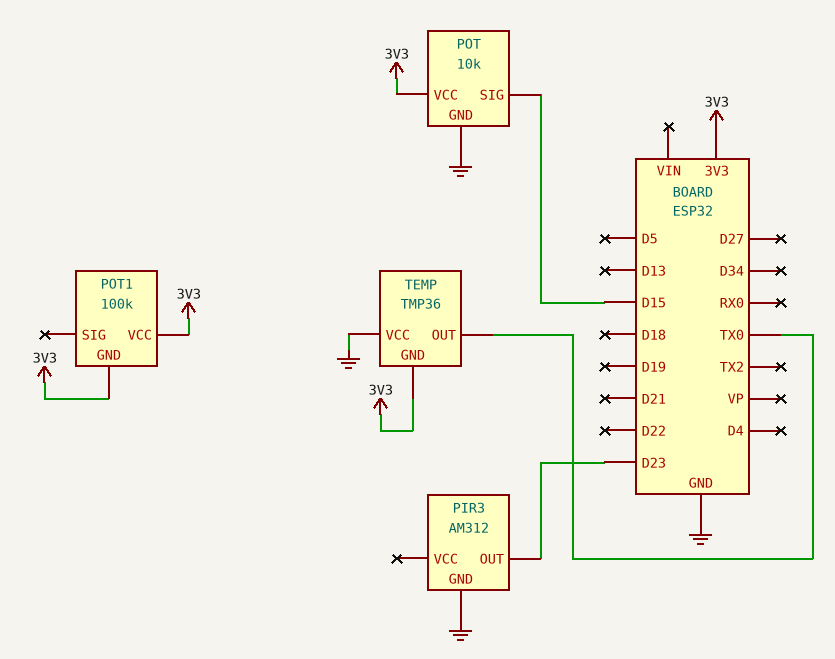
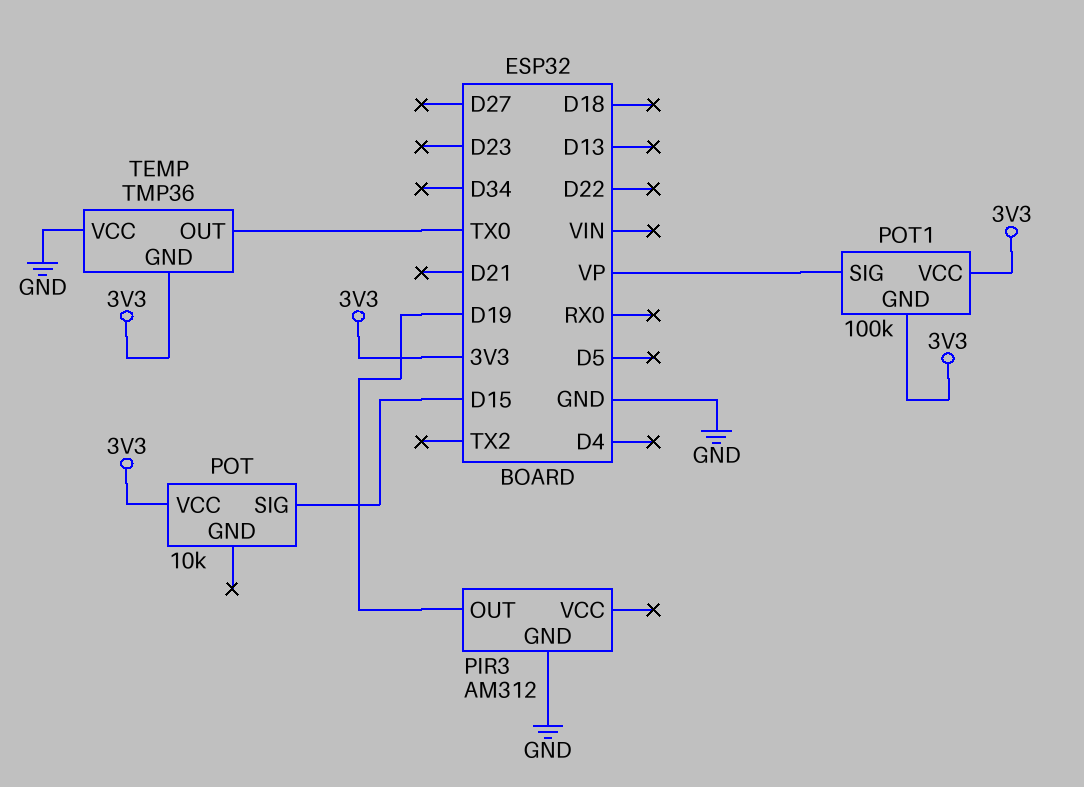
PIR3 pin OUT: D23 -> D19
POT pin GND: GND -> none
POT1 pin SIG: none -> VP

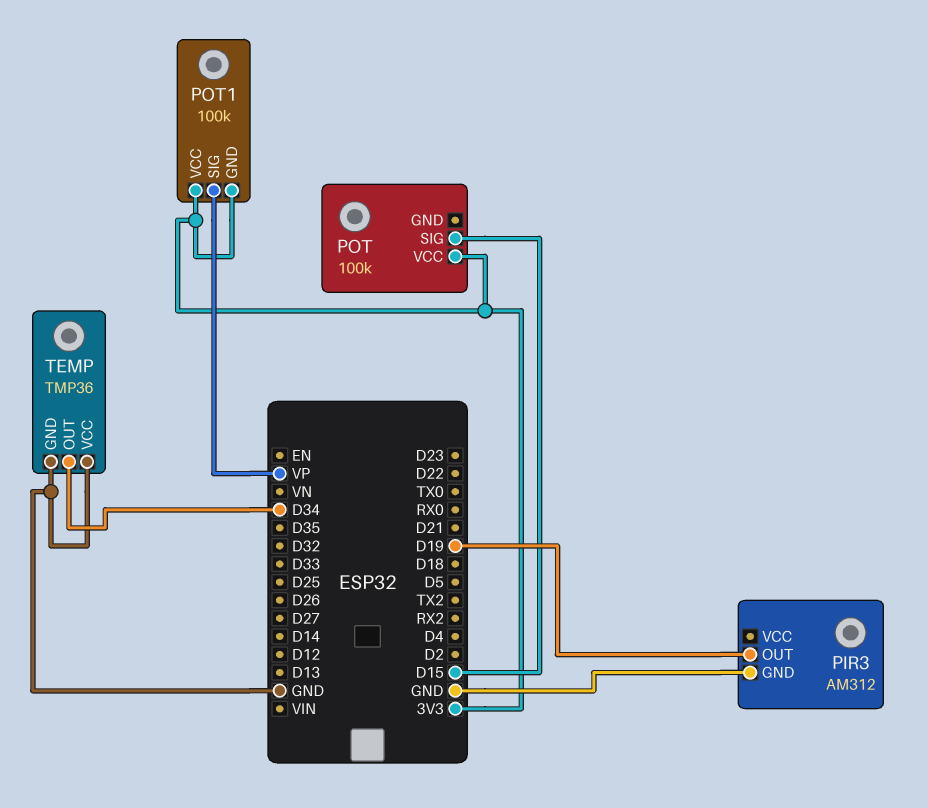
POT: 10k -> 100k
TEMP pin GND: 3V3 -> GND
TEMP pin OUT: TX0 -> D34

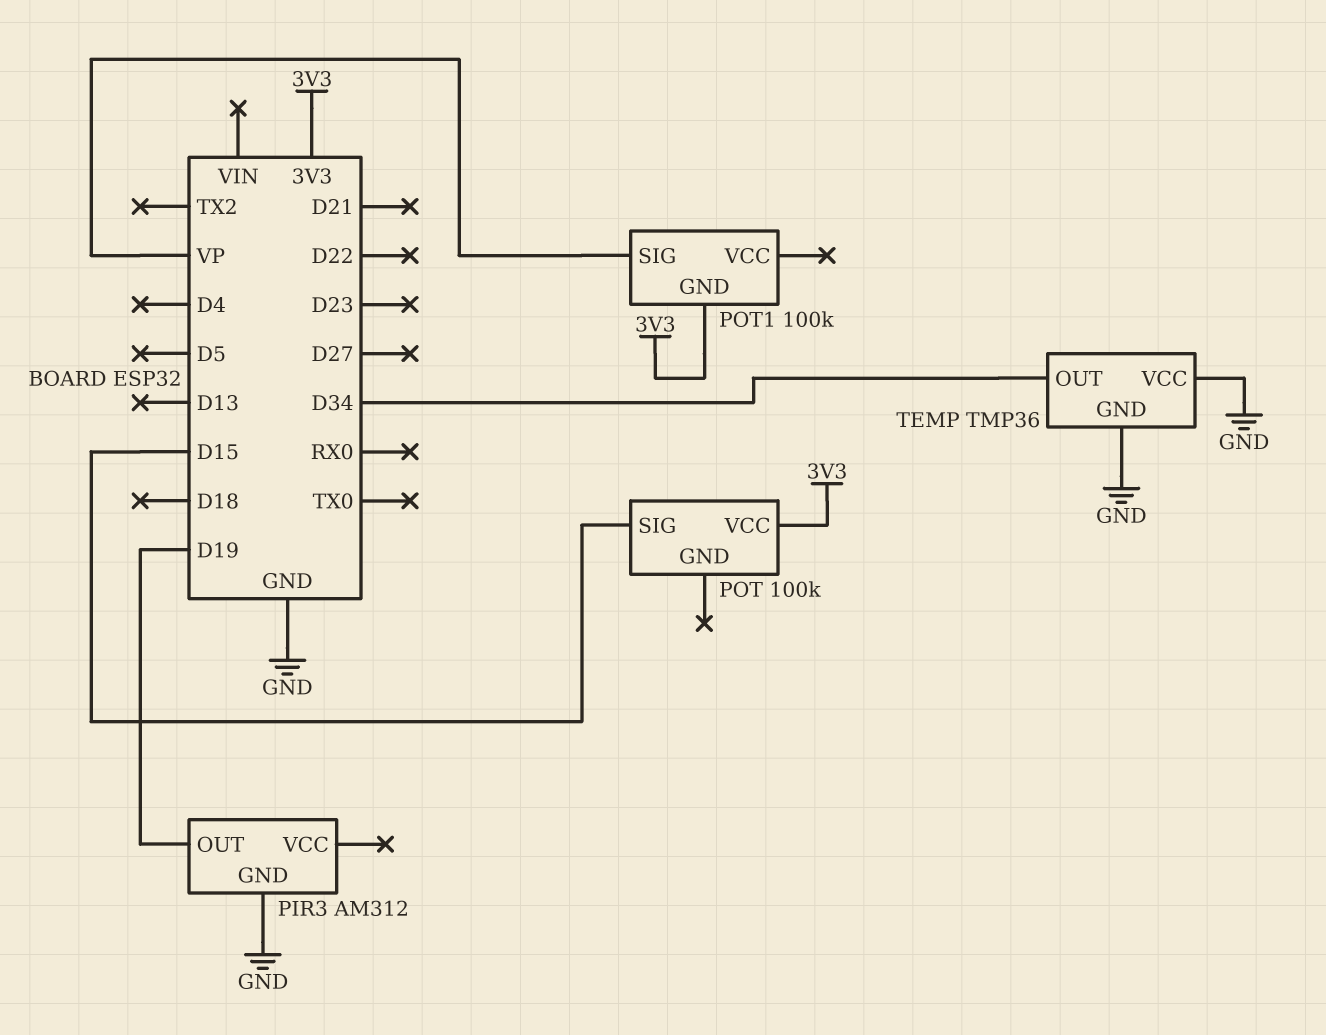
POT1 pin VCC: 3V3 -> none

